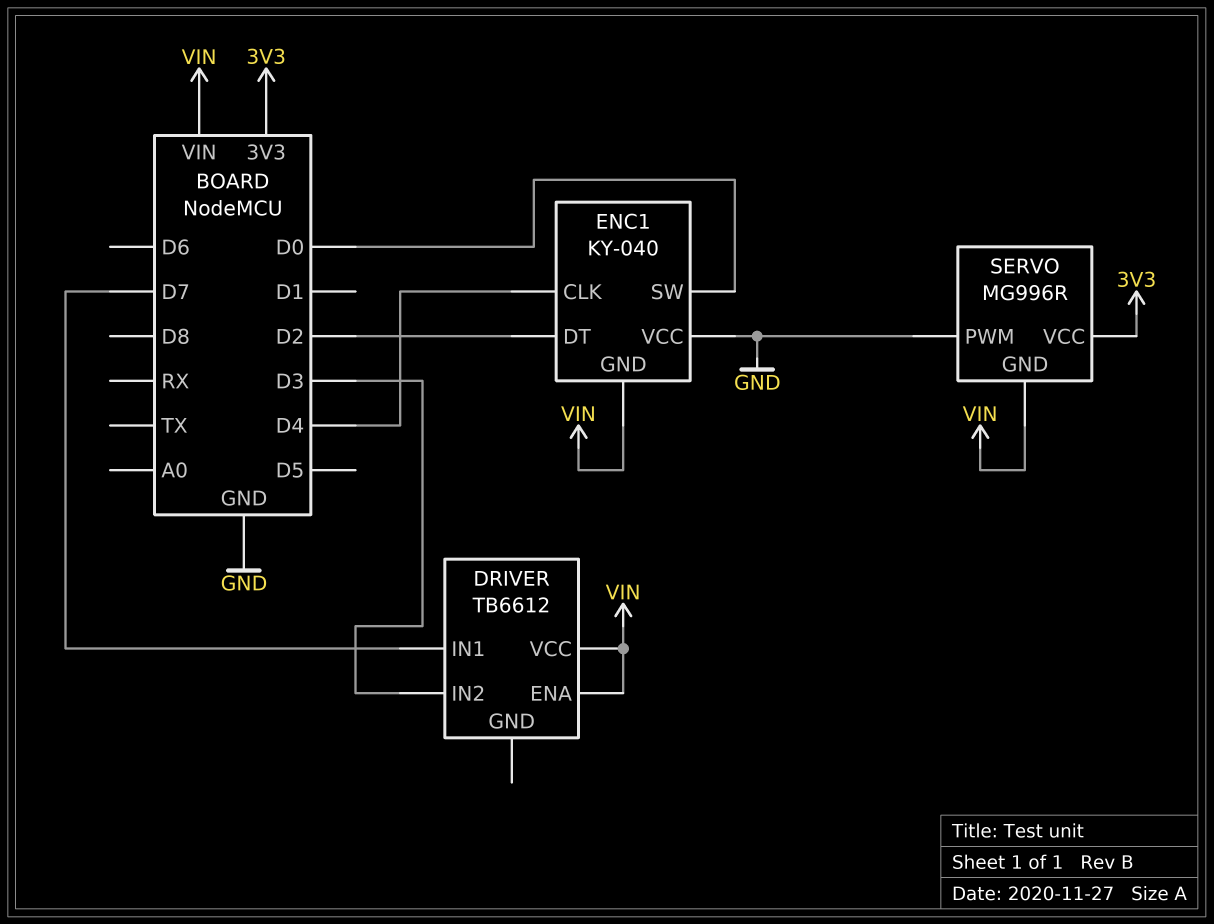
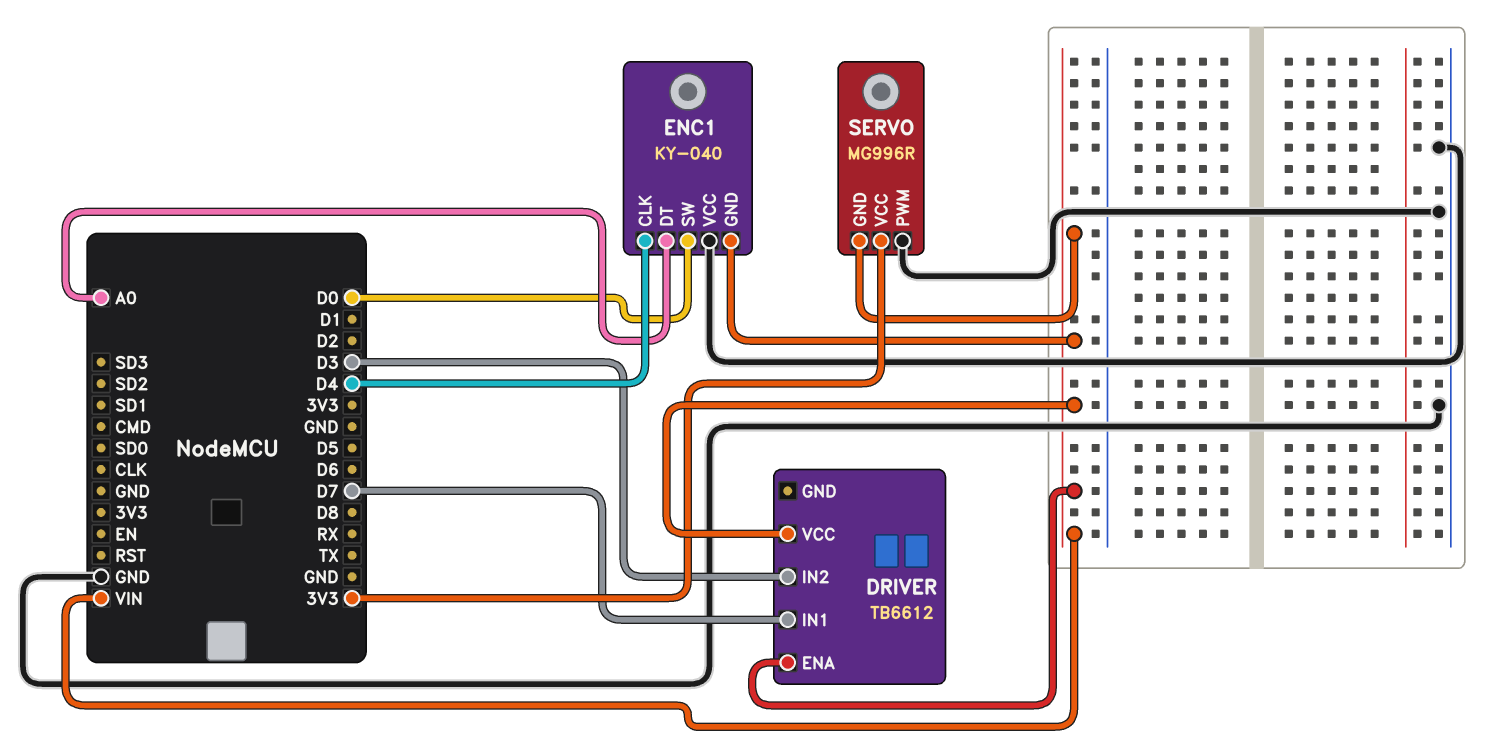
ENC1 pin DT: D2 -> A0

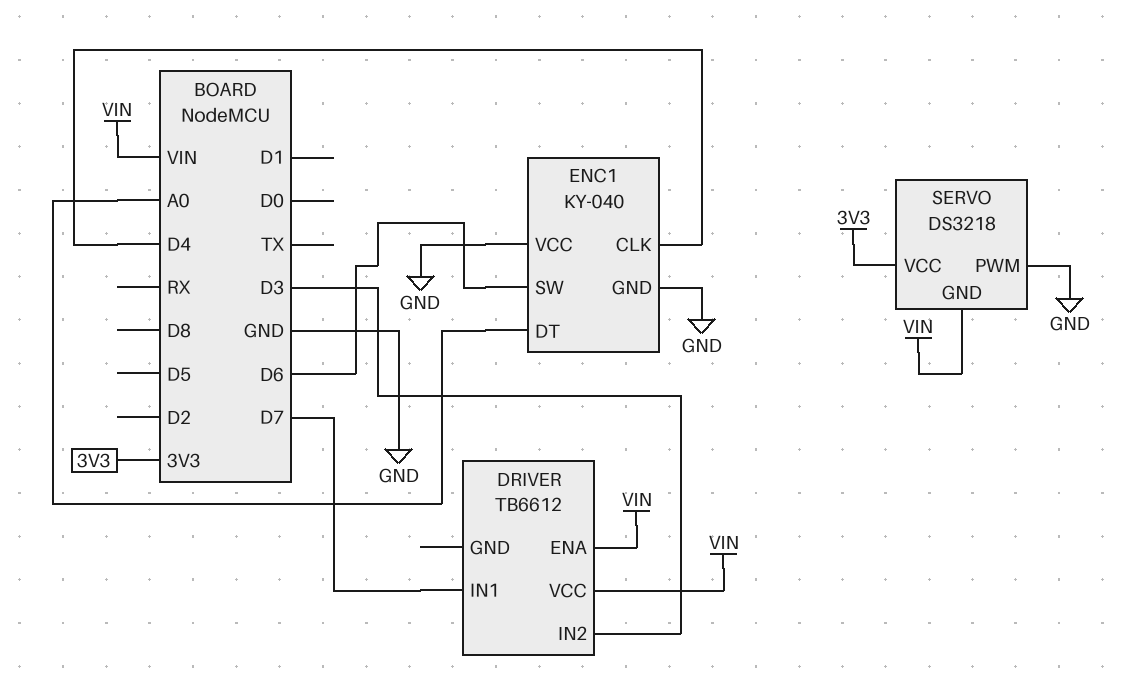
ENC1 pin GND: VIN -> GND
ENC1 pin SW: D0 -> D6
SERVO: MG996R -> DS3218

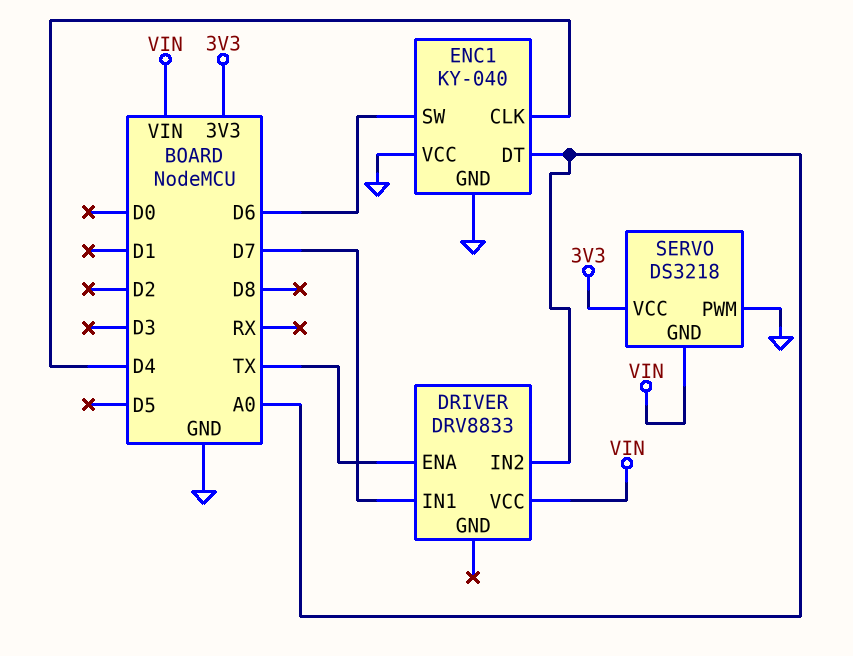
DRIVER: TB6612 -> DRV8833
DRIVER pin ENA: VIN -> TX
DRIVER pin IN2: D3 -> A0

